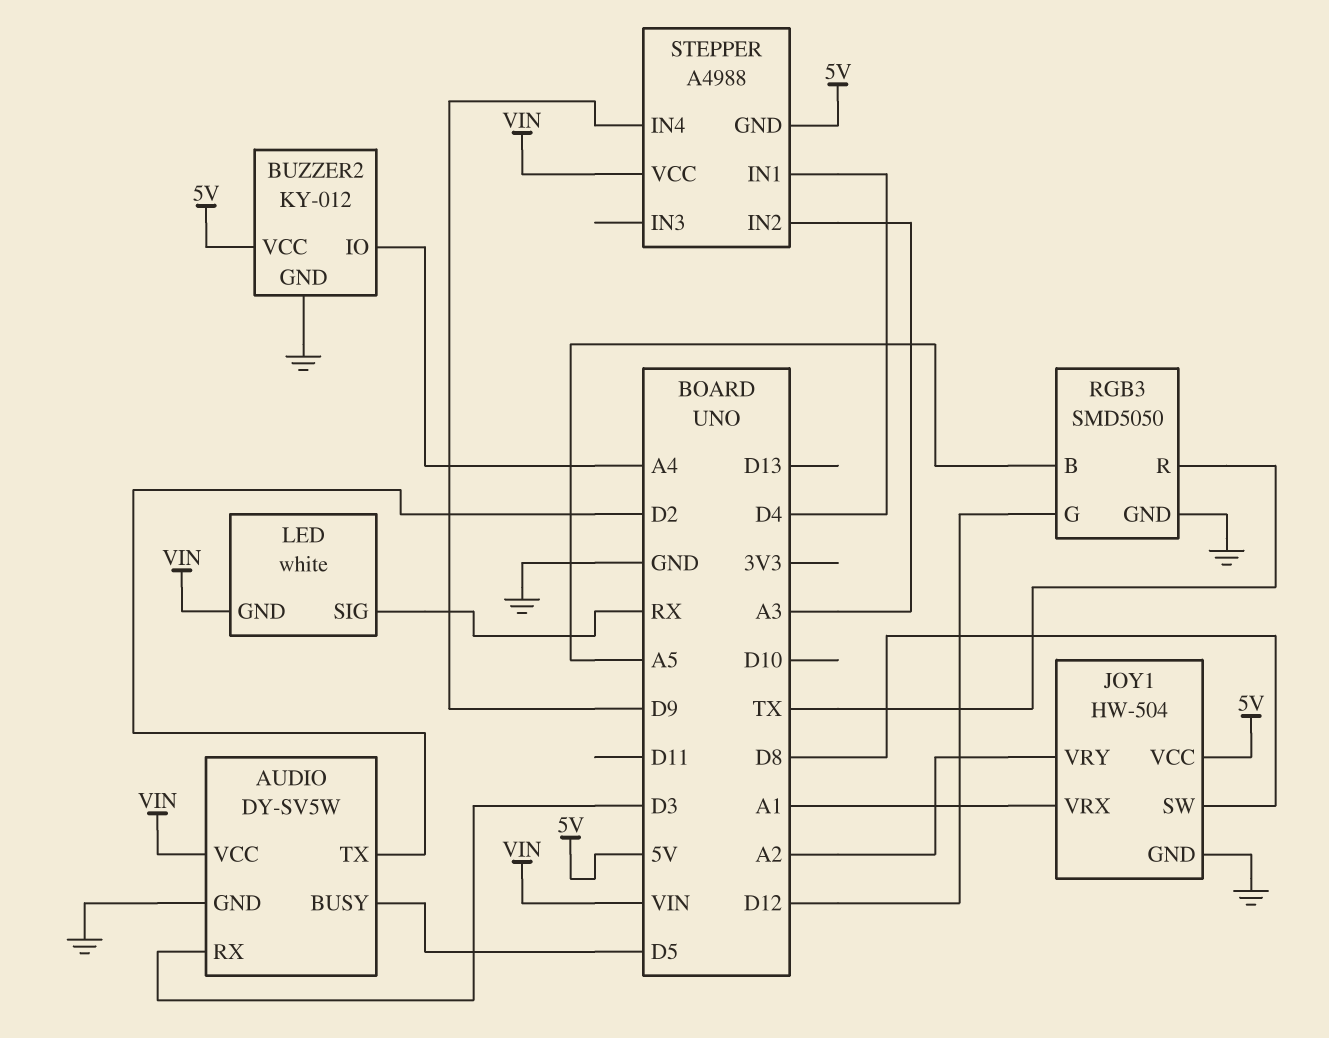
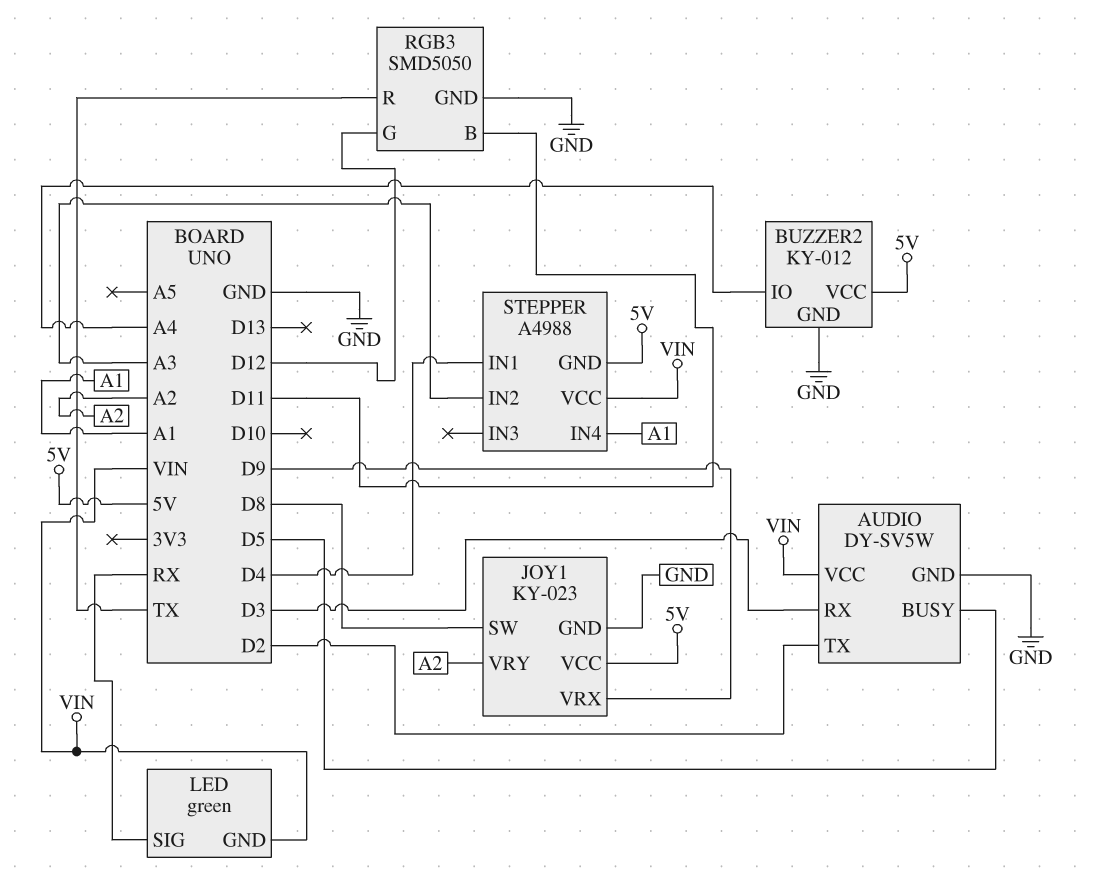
JOY1: HW-504 -> KY-023
JOY1 pin VRX: A1 -> D9
LED: white -> green
RGB3 pin B: A5 -> D11
STEPPER pin IN4: D9 -> A1

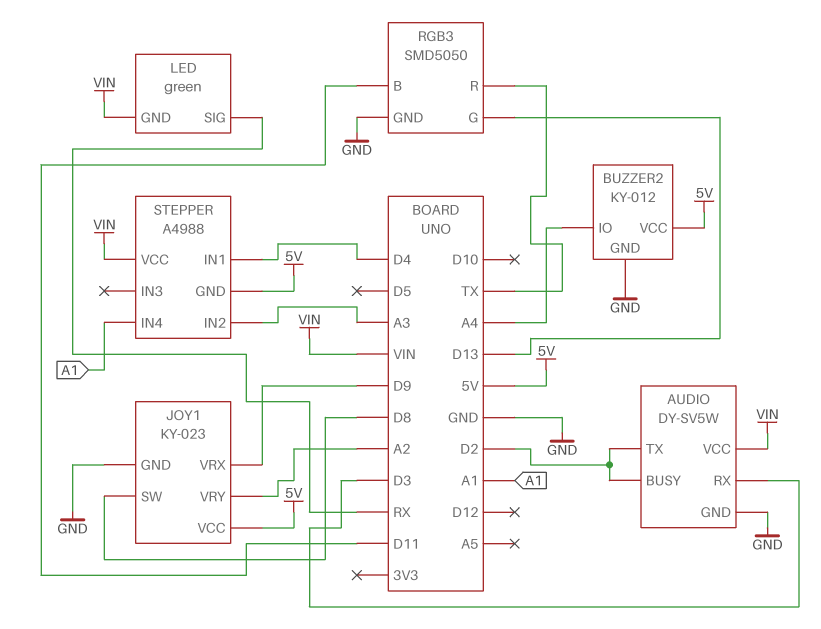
AUDIO pin BUSY: D5 -> D2
RGB3 pin G: D12 -> D13

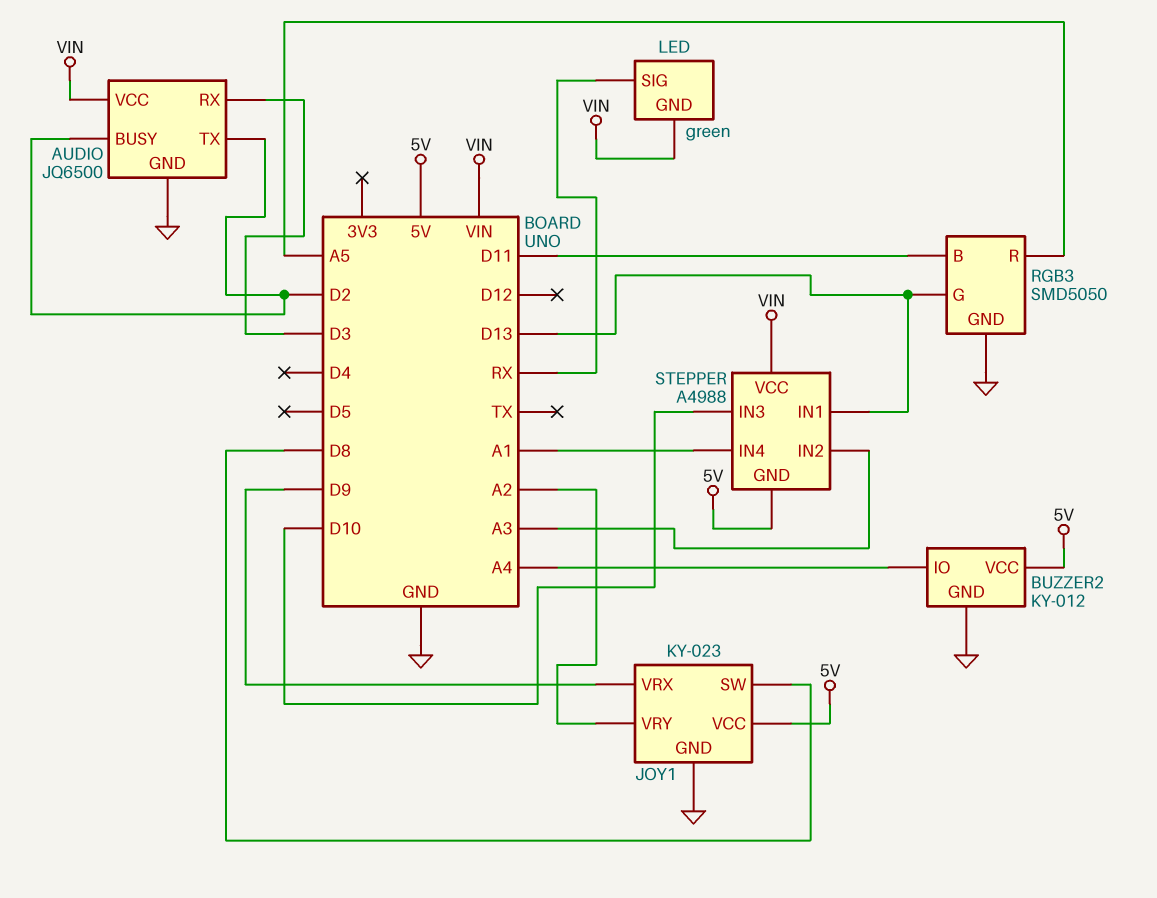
AUDIO: DY-SV5W -> JQ6500
RGB3 pin R: TX -> A5
STEPPER pin IN1: D4 -> D13
STEPPER pin IN3: none -> D10

